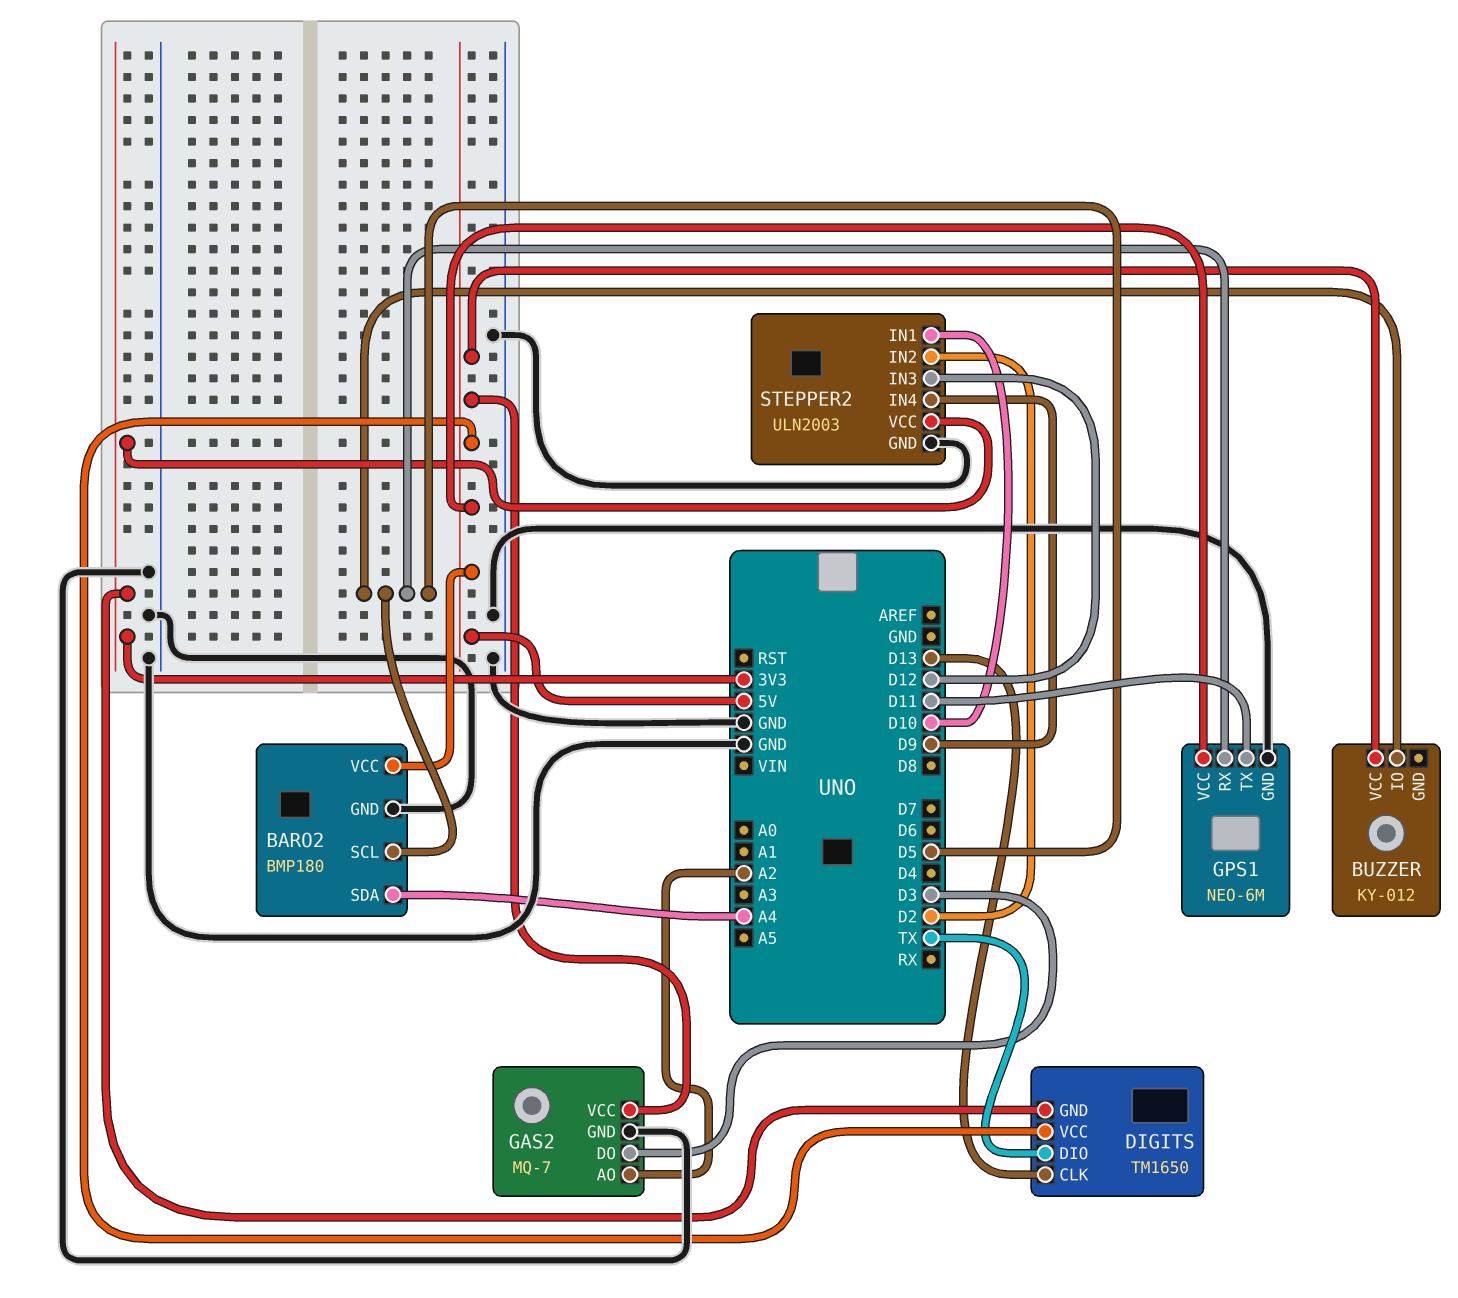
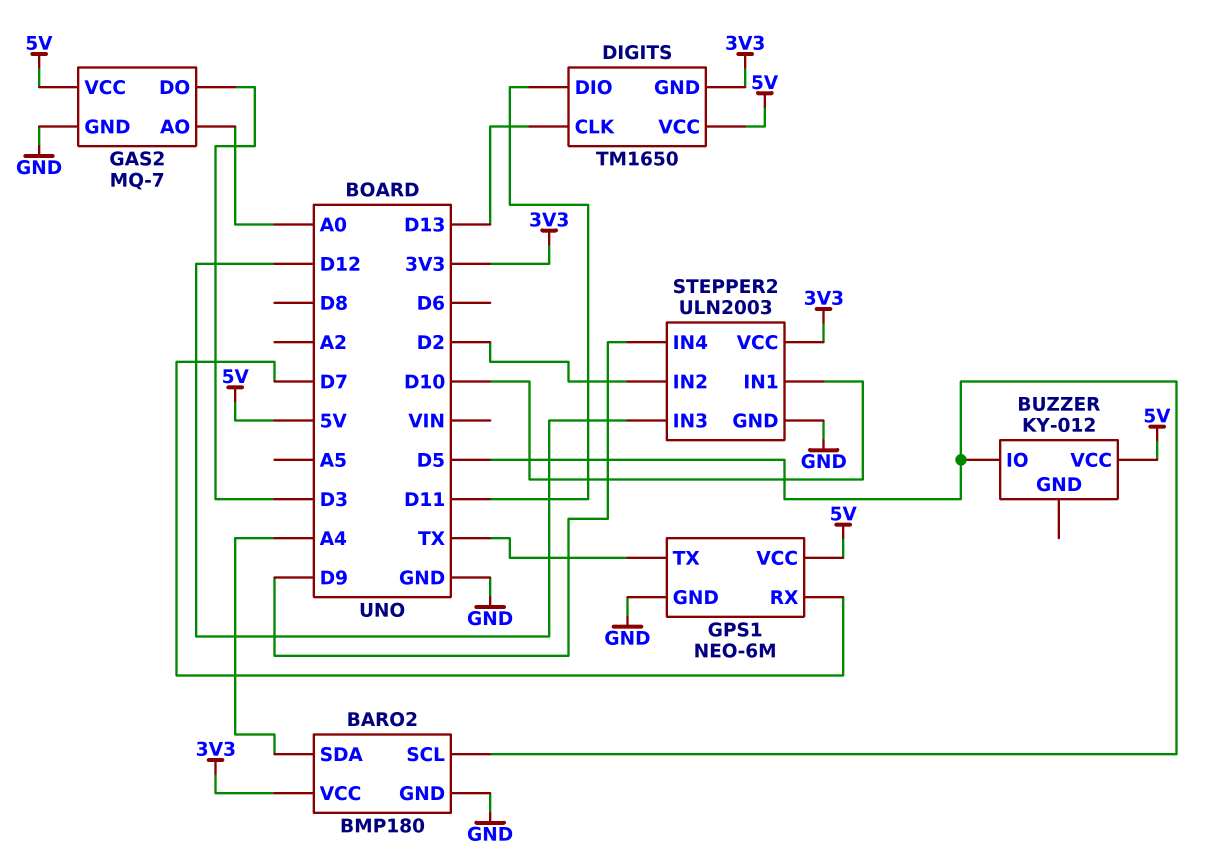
BARO2 pin VCC: 5V -> 3V3
DIGITS pin DIO: TX -> D11
GAS2 pin AO: A2 -> A0
GPS1 pin RX: D5 -> D7
GPS1 pin TX: D11 -> TX

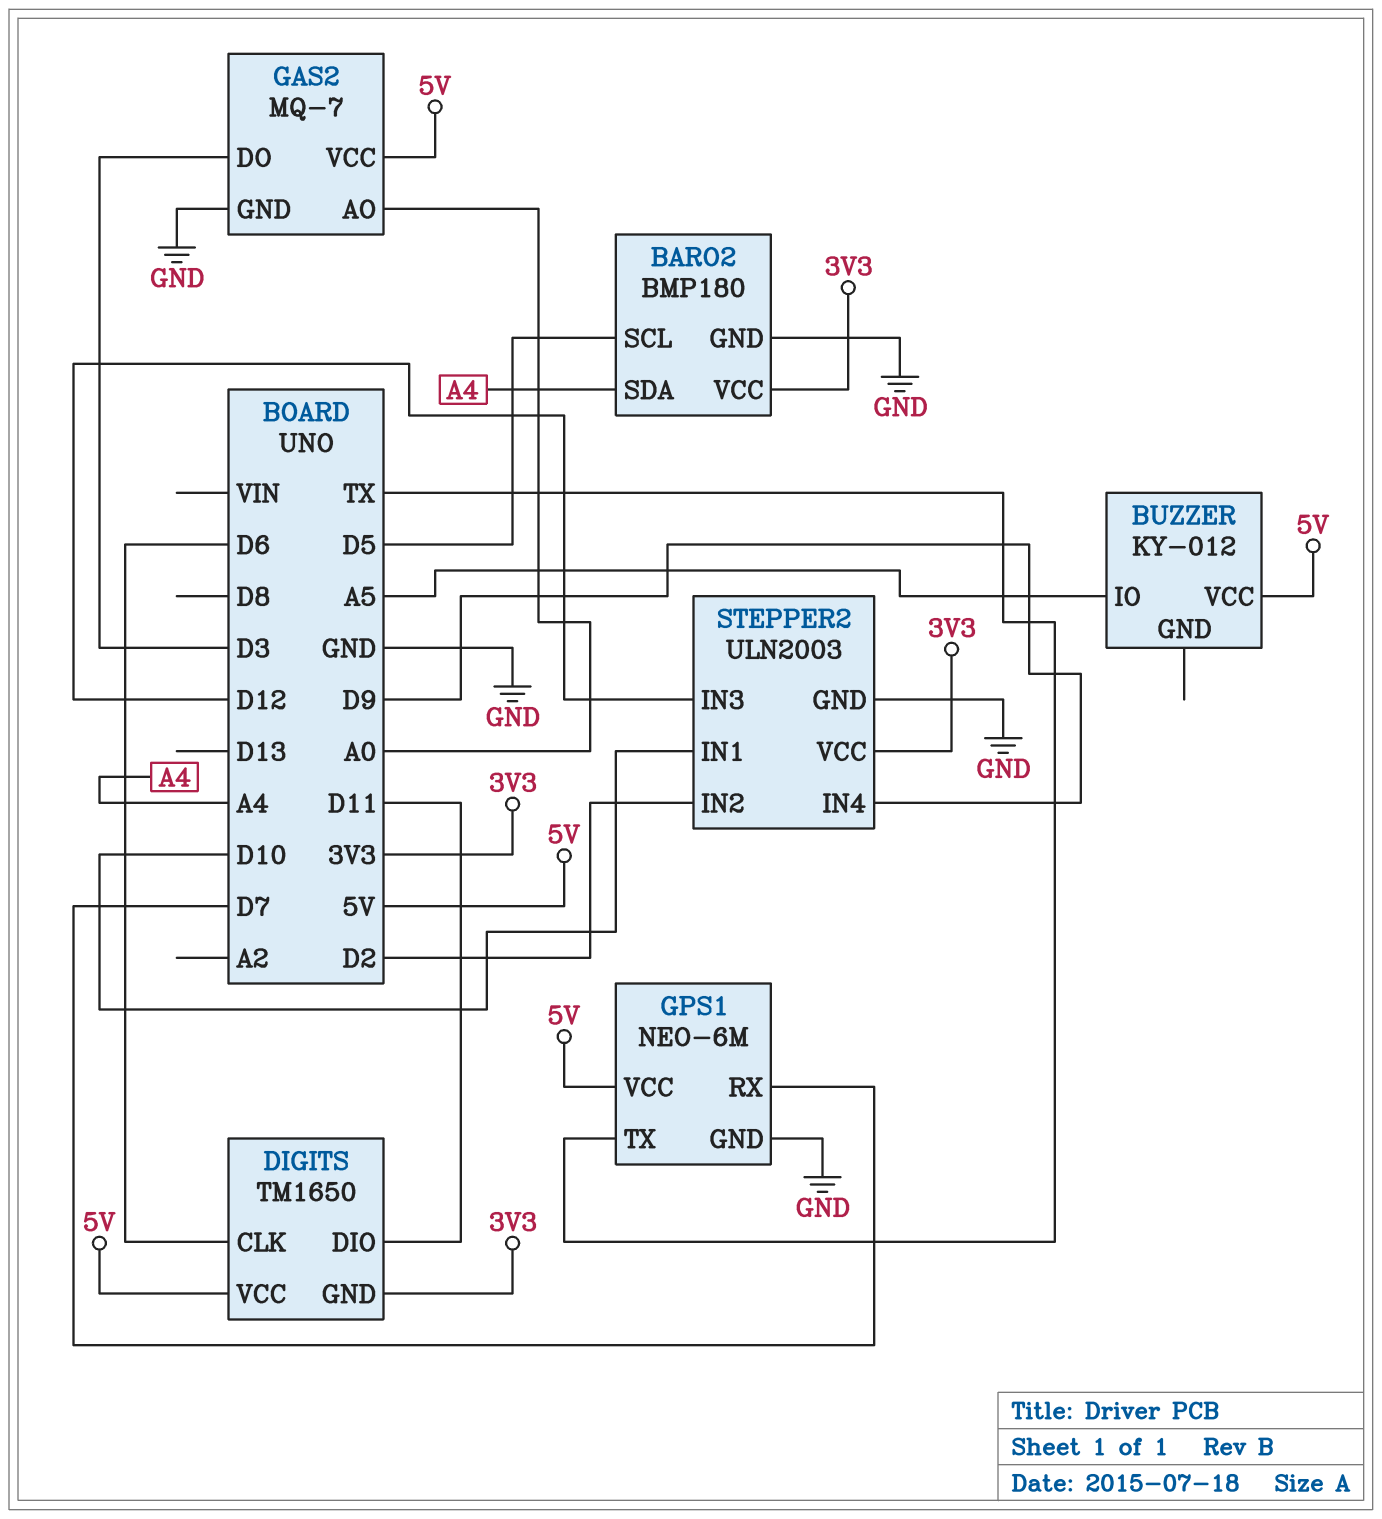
BUZZER pin IO: D5 -> A5
DIGITS pin CLK: D13 -> D6

